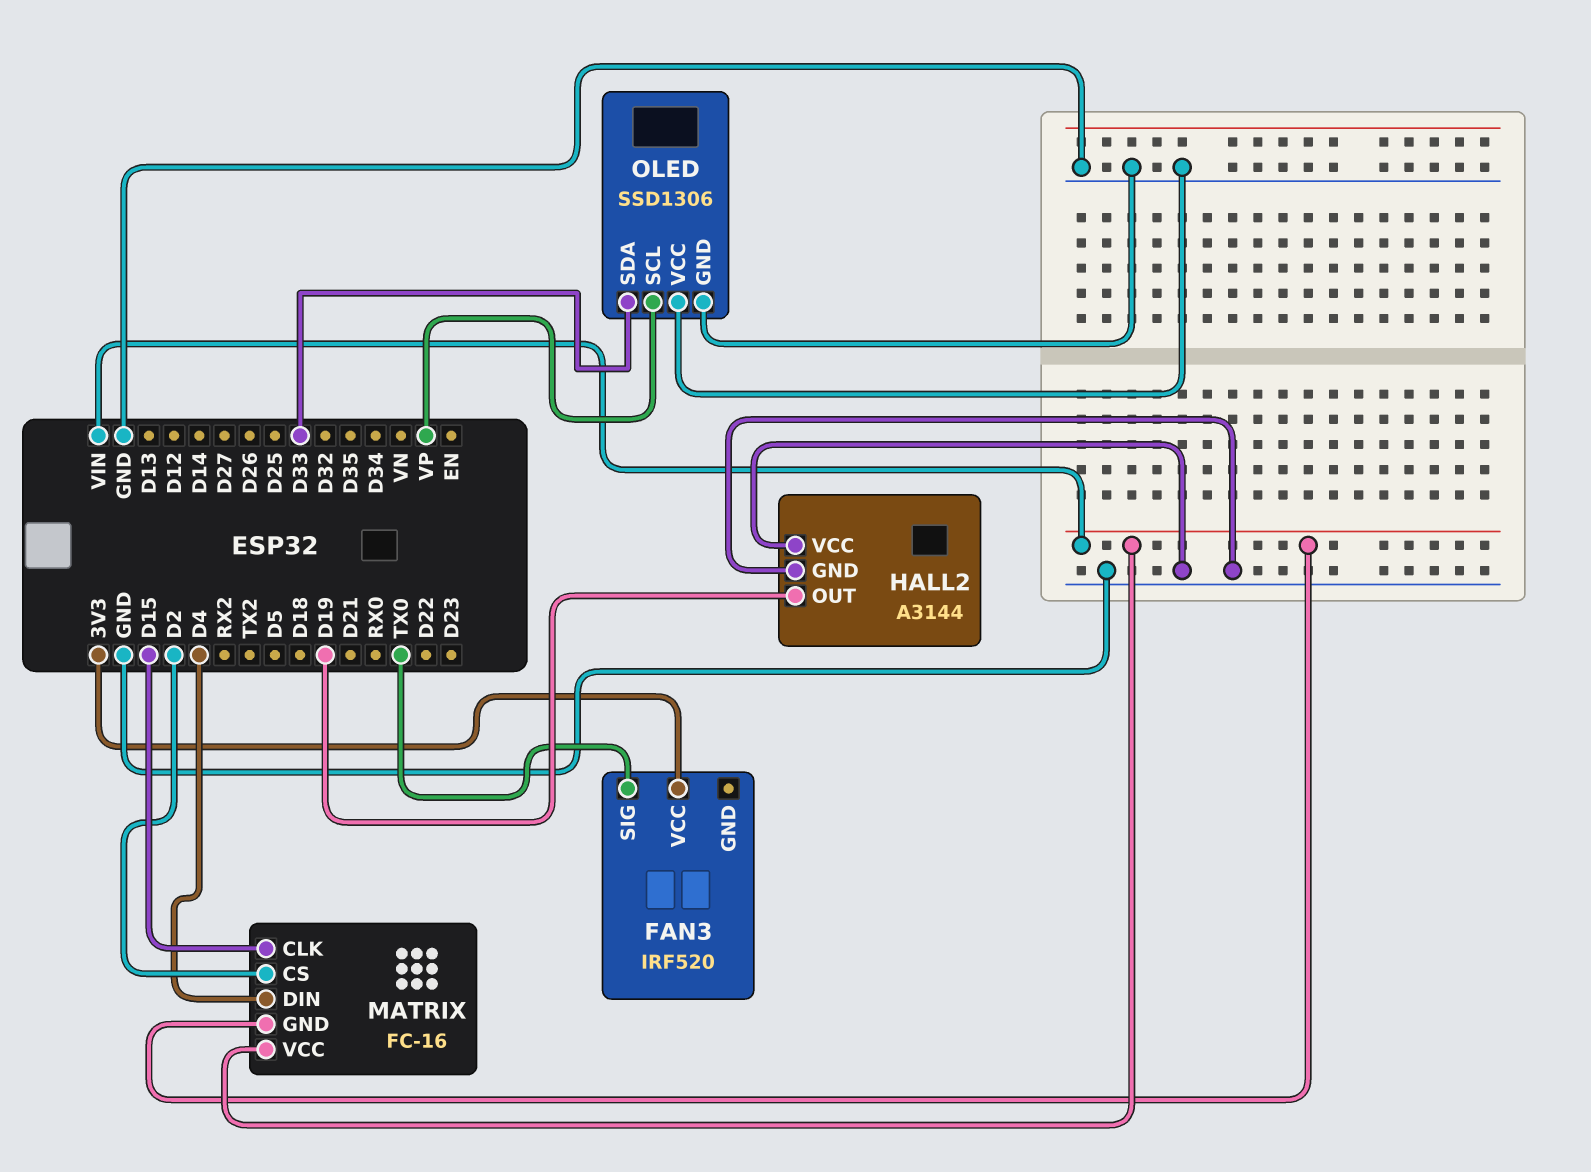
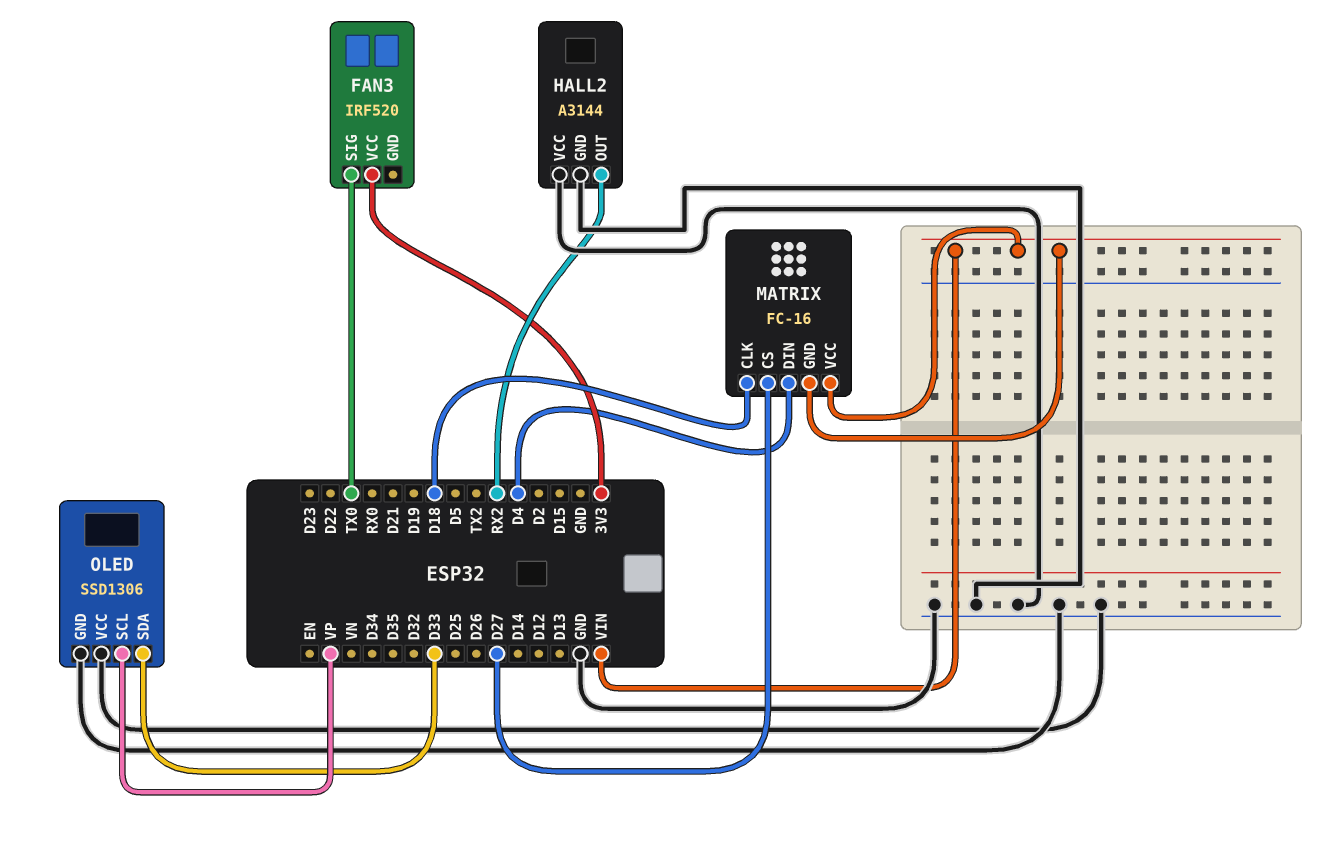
HALL2 pin OUT: D19 -> RX2
MATRIX pin CLK: D15 -> D18
MATRIX pin CS: D2 -> D27

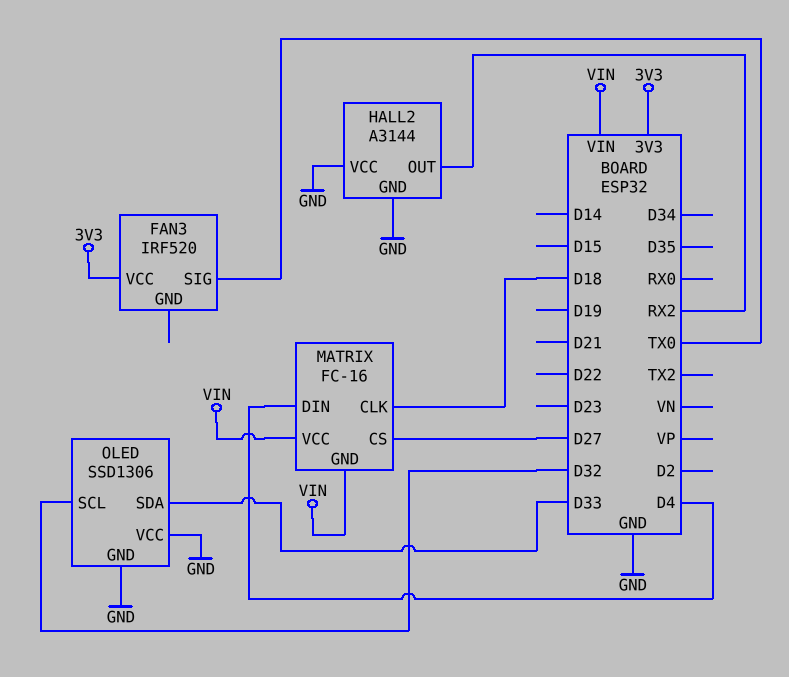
OLED pin SCL: VP -> D32

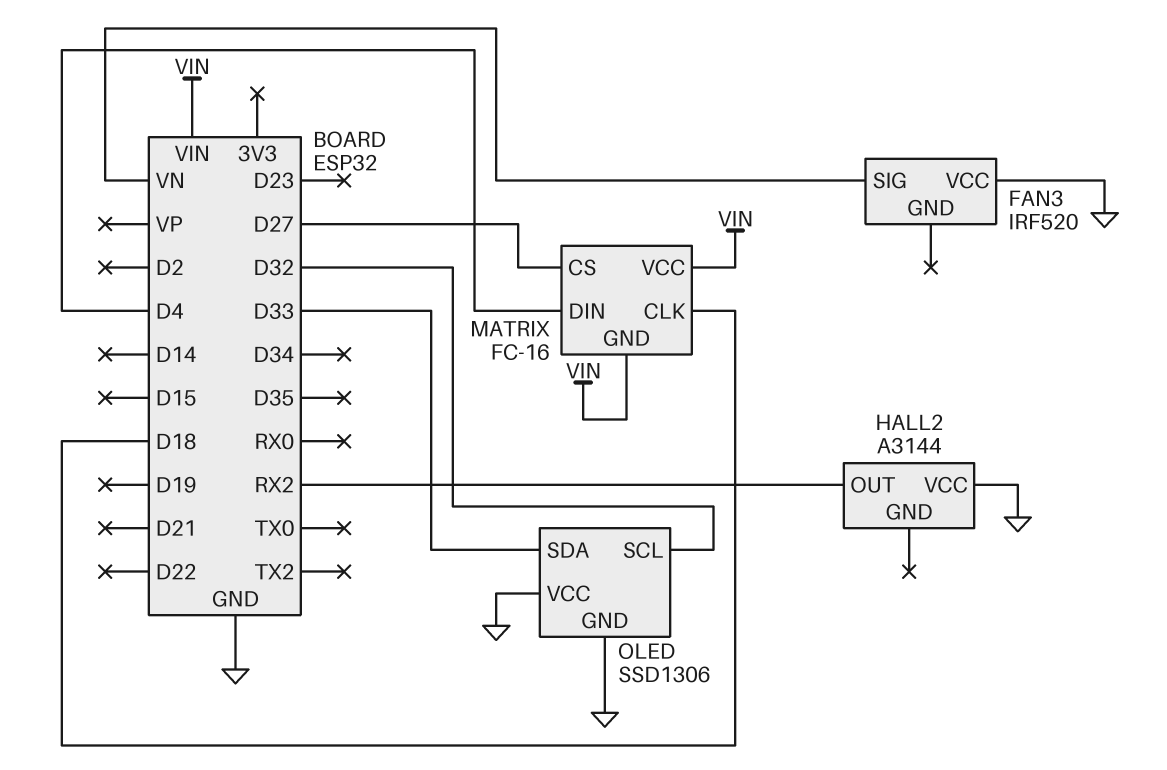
FAN3 pin SIG: TX0 -> VN
FAN3 pin VCC: 3V3 -> GND
HALL2 pin GND: GND -> none

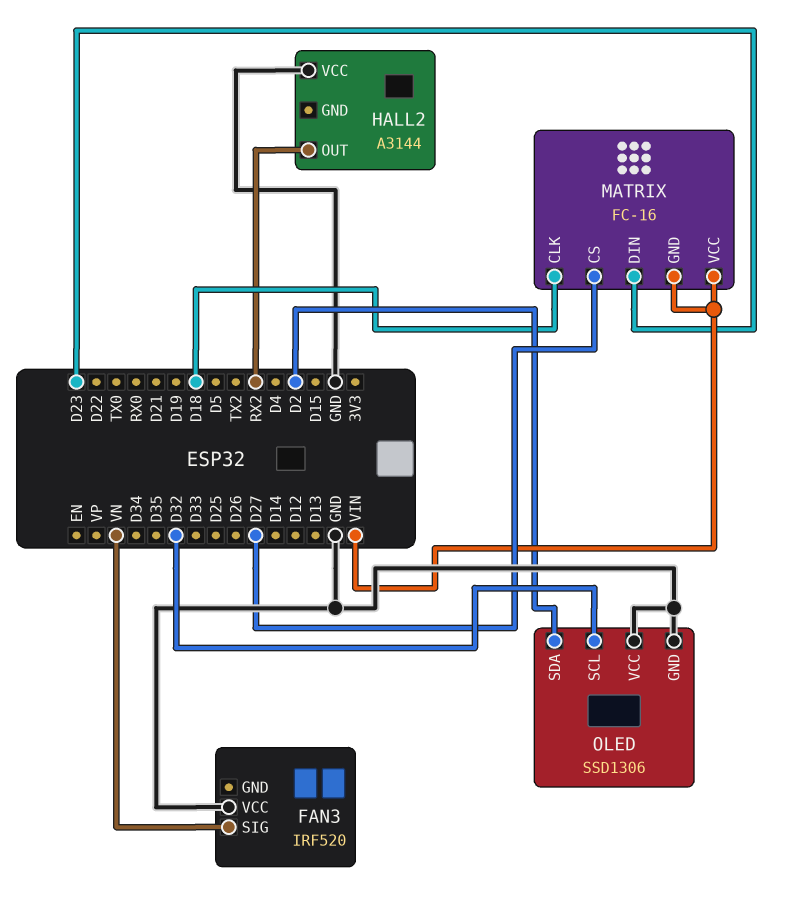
MATRIX pin DIN: D4 -> D23
OLED pin SDA: D33 -> D2

